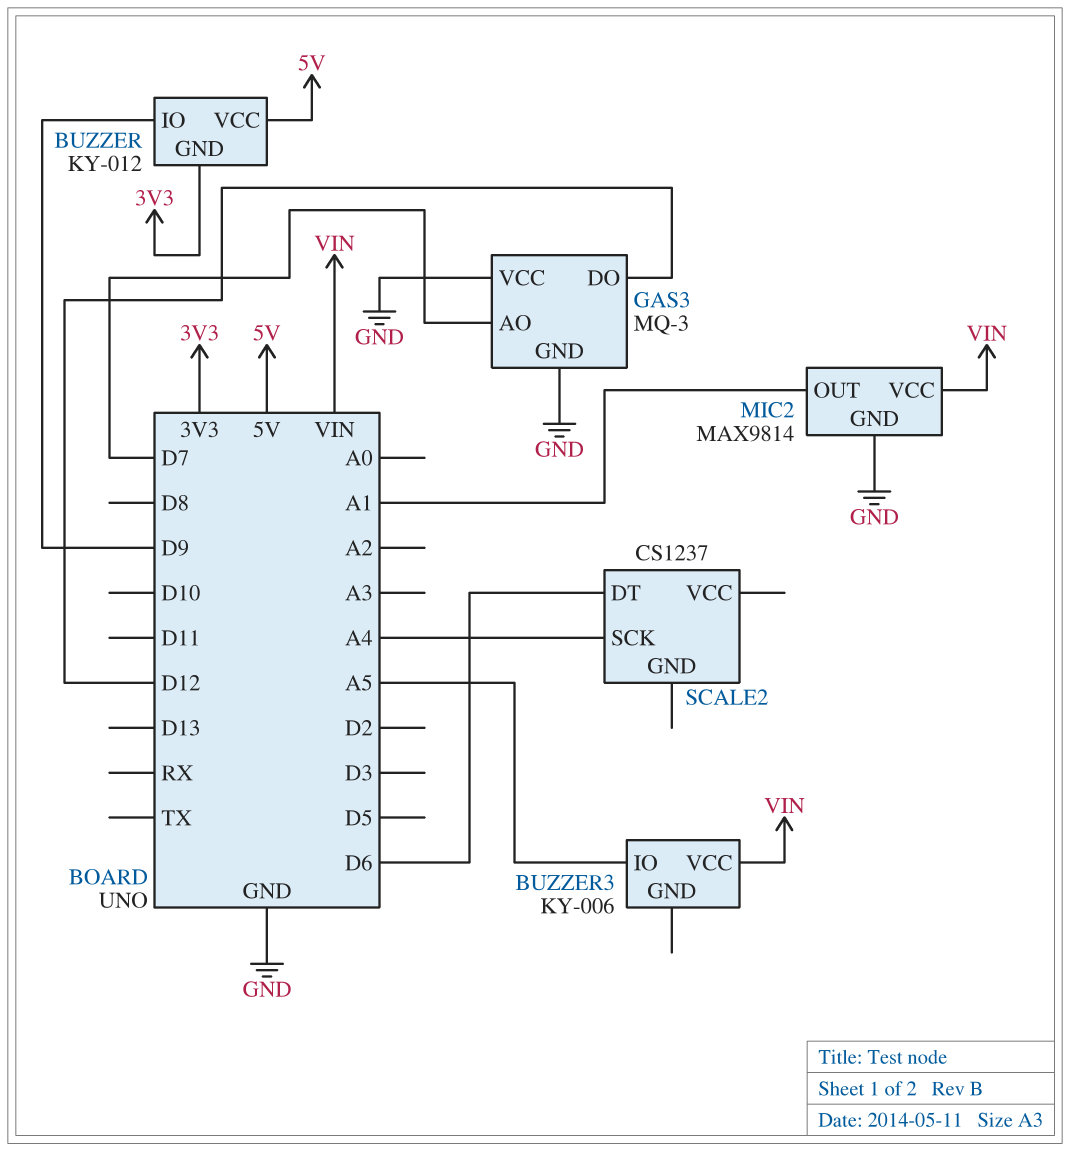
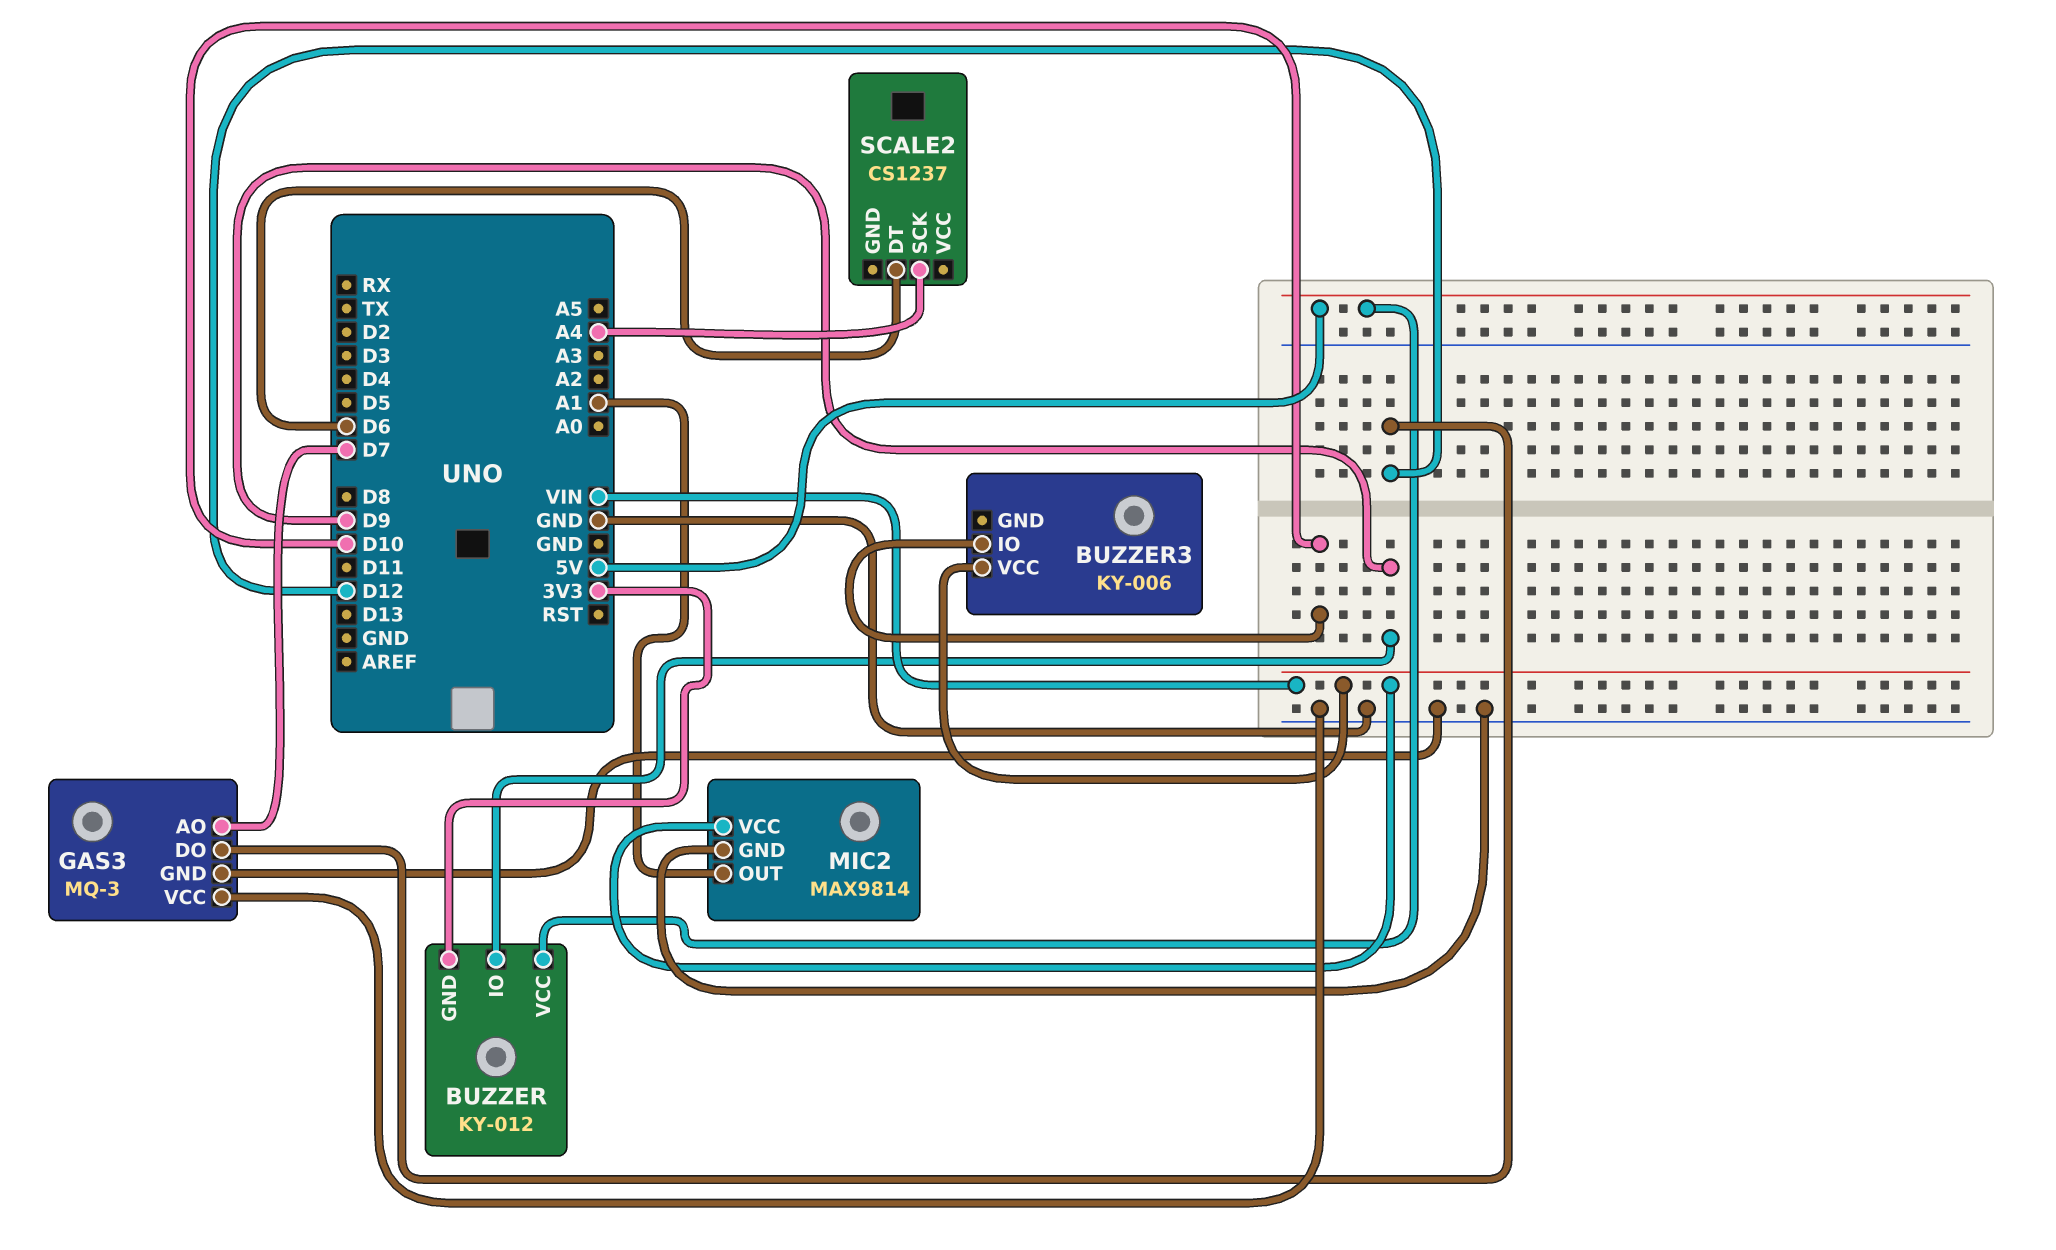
BUZZER3 pin IO: A5 -> D10

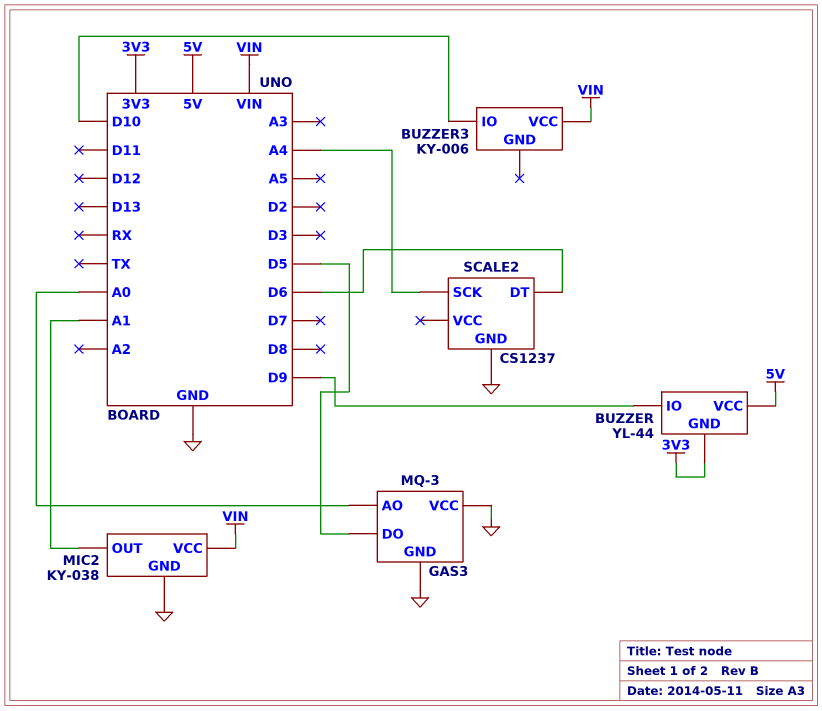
BUZZER: KY-012 -> YL-44
GAS3 pin AO: D7 -> A0
GAS3 pin DO: D12 -> D5
MIC2: MAX9814 -> KY-038
SCALE2 pin GND: none -> GND

